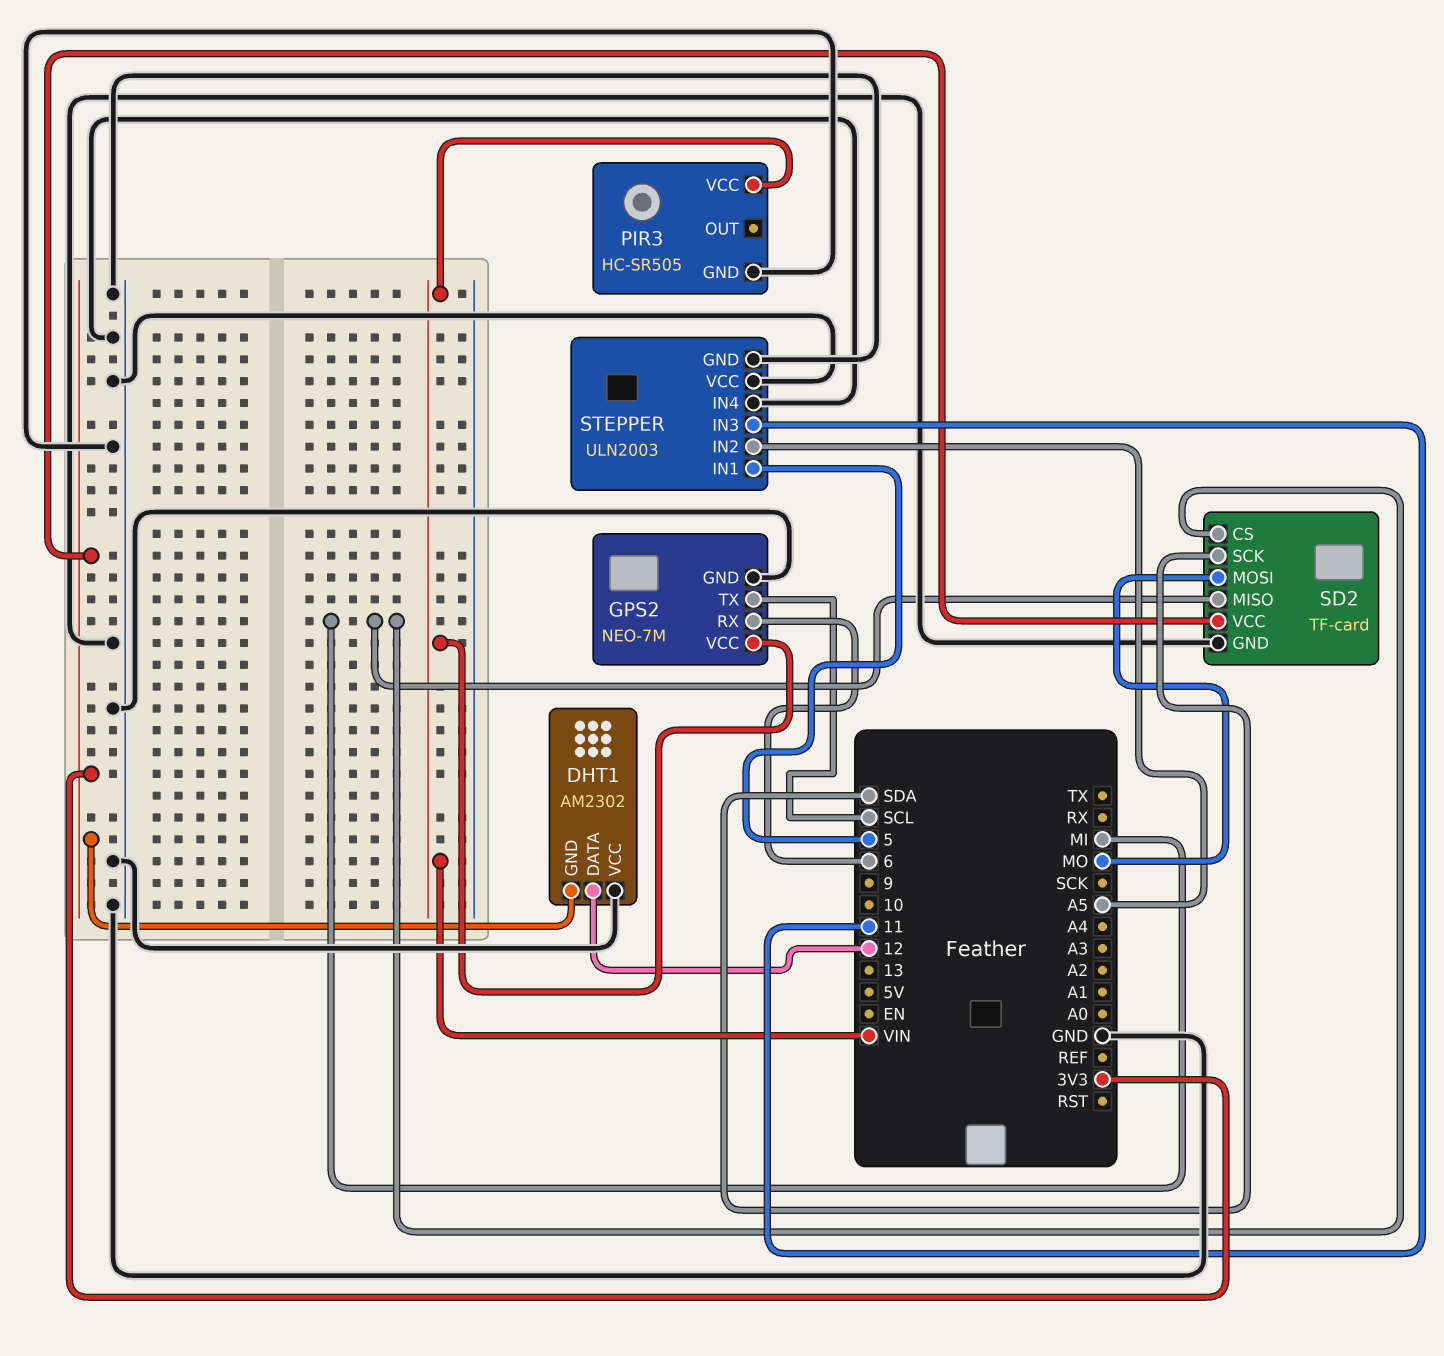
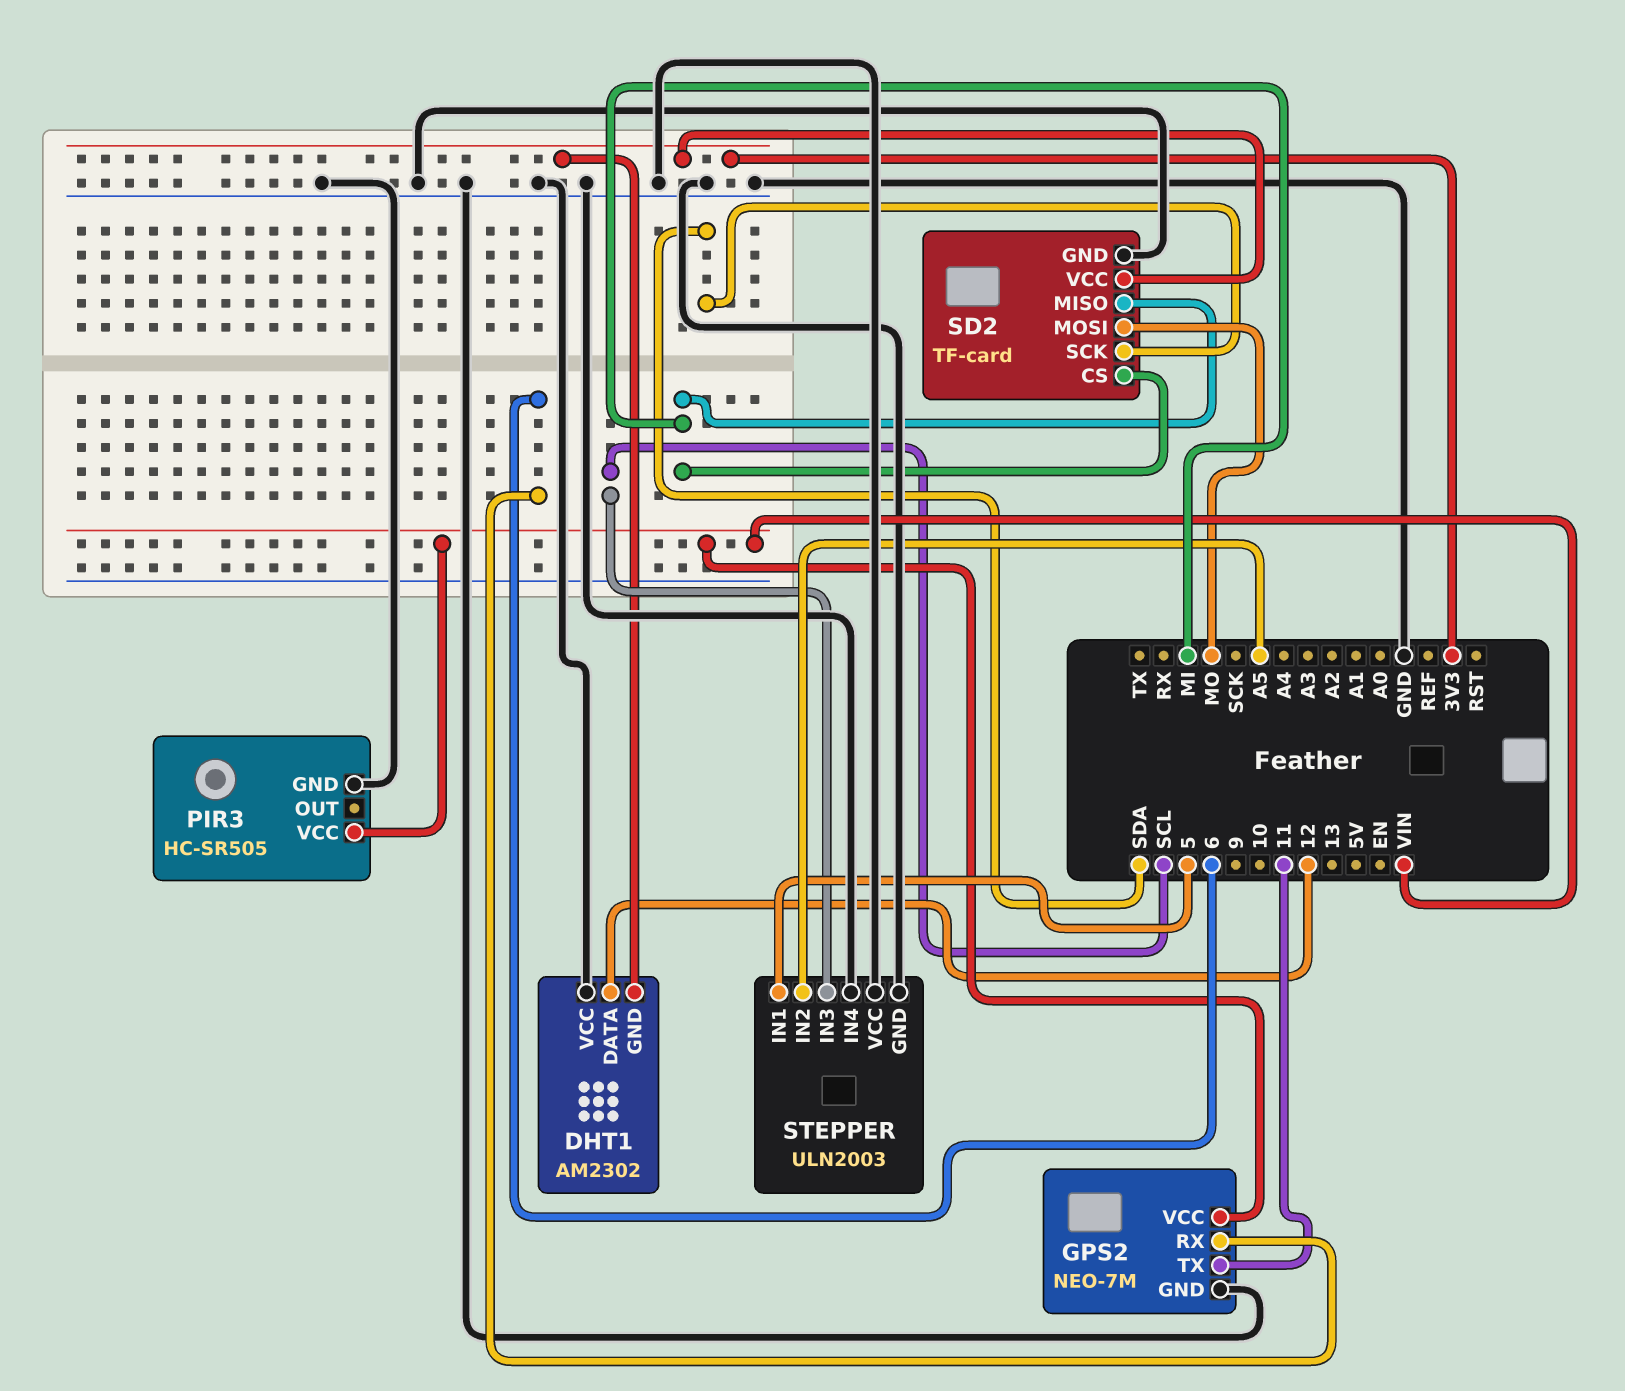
GPS2 pin TX: SCL -> 11
STEPPER pin IN3: 11 -> SCL

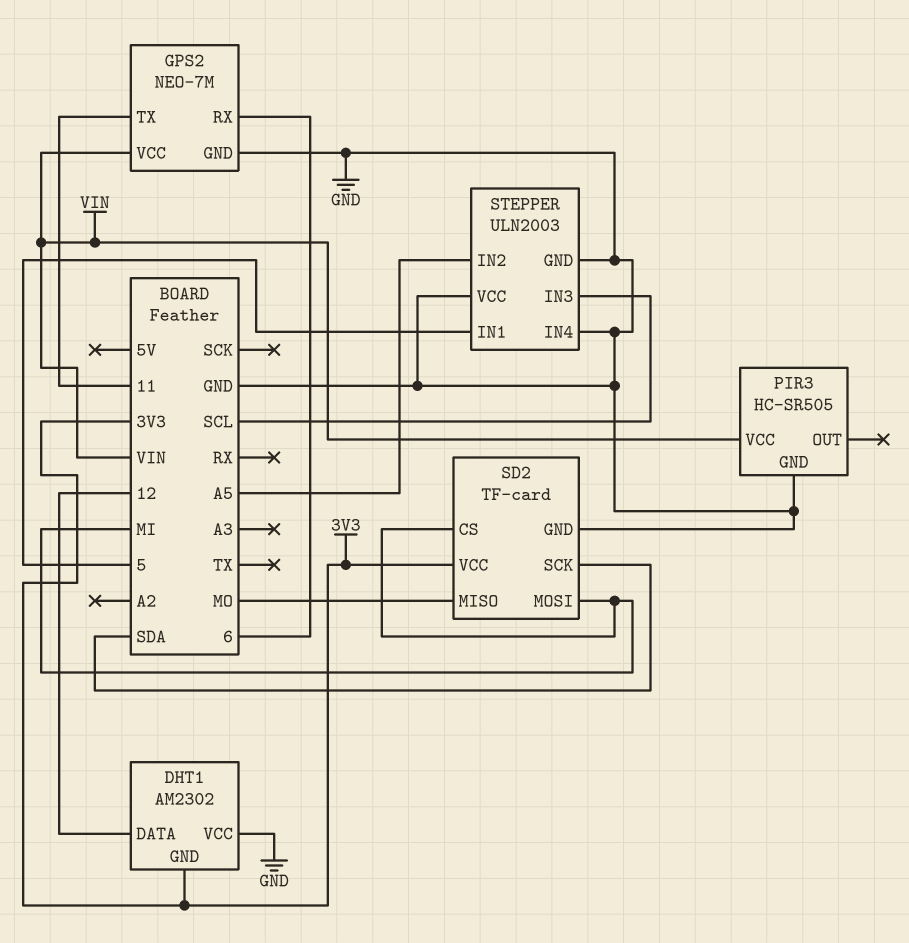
SD2 pin MISO: MI -> MO
SD2 pin MOSI: MO -> MI

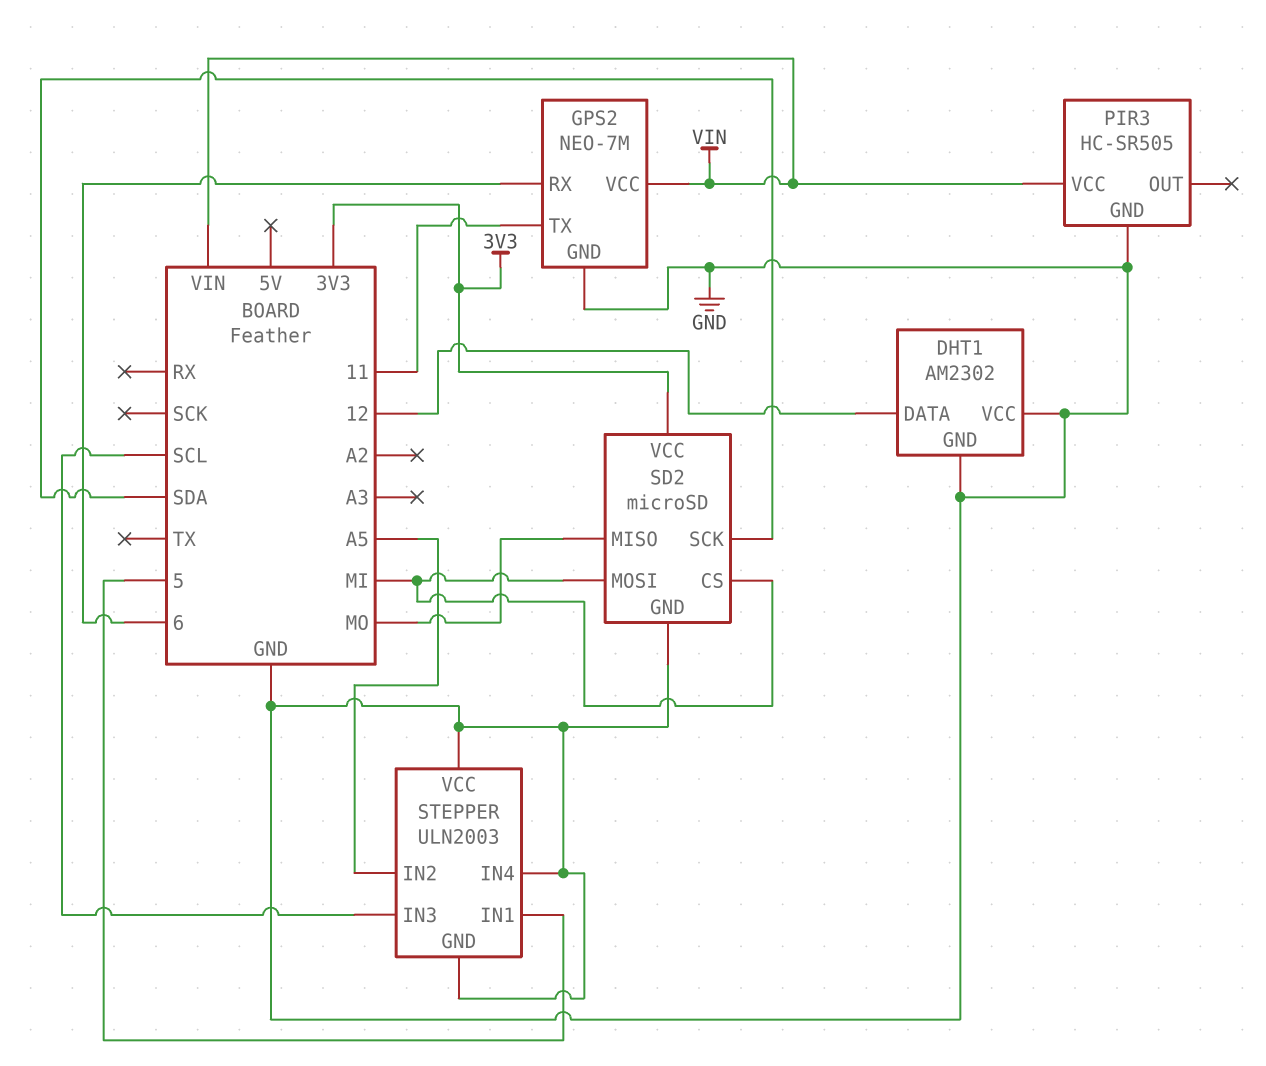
DHT1 pin GND: 3V3 -> GND
SD2: TF-card -> microSD

